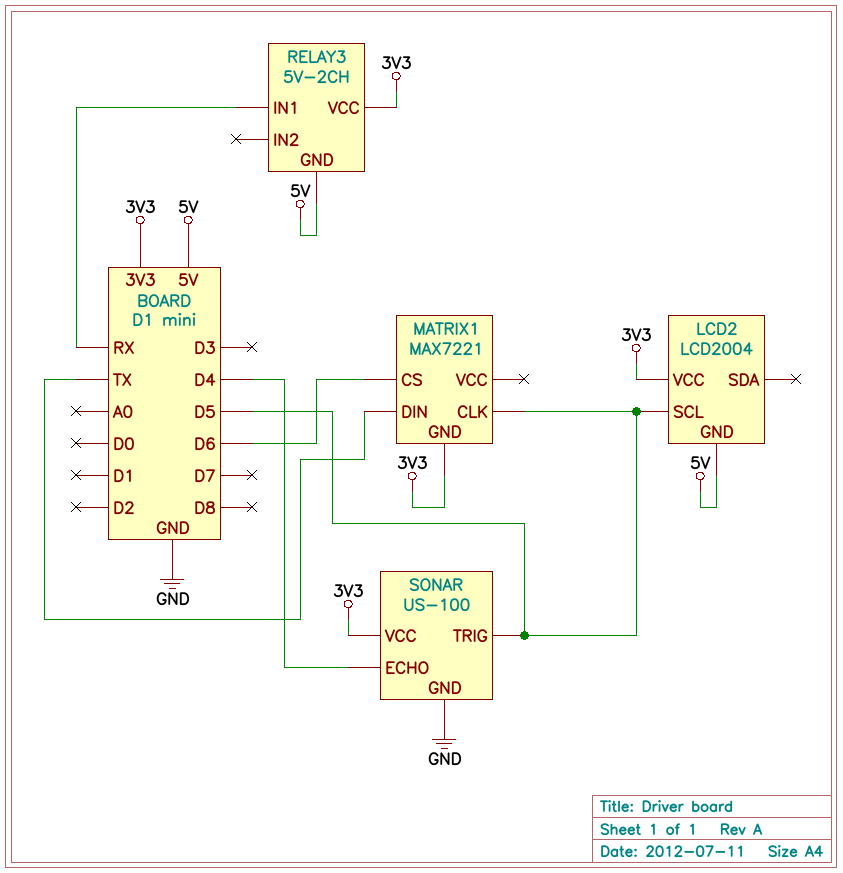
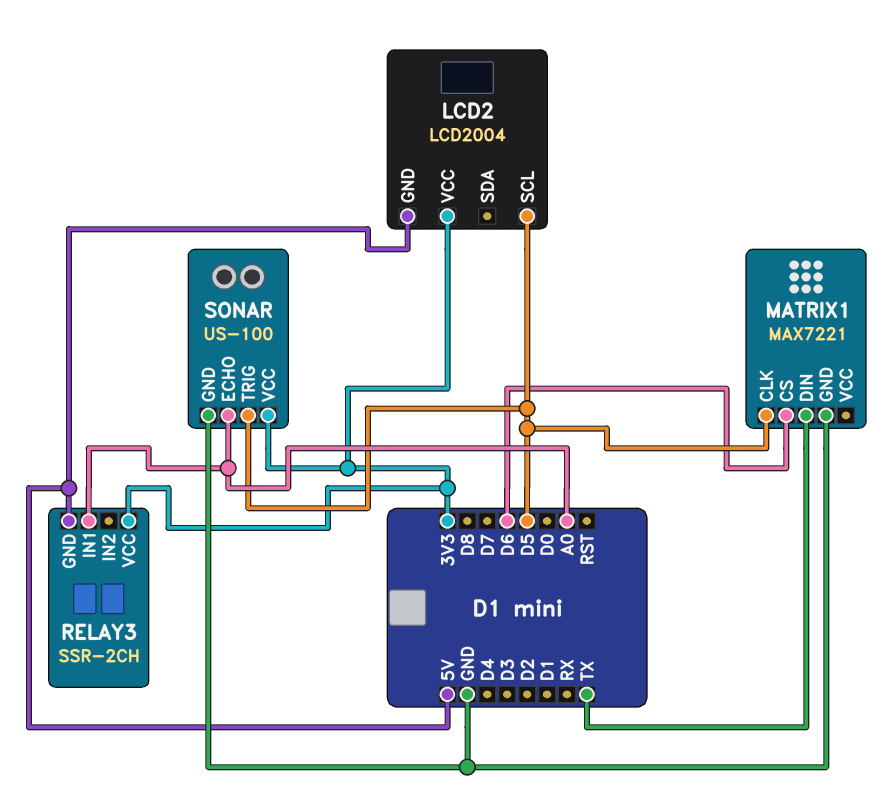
MATRIX1 pin GND: 3V3 -> GND
RELAY3: 5V-2CH -> SSR-2CH
RELAY3 pin IN1: RX -> A0
SONAR pin ECHO: D4 -> A0

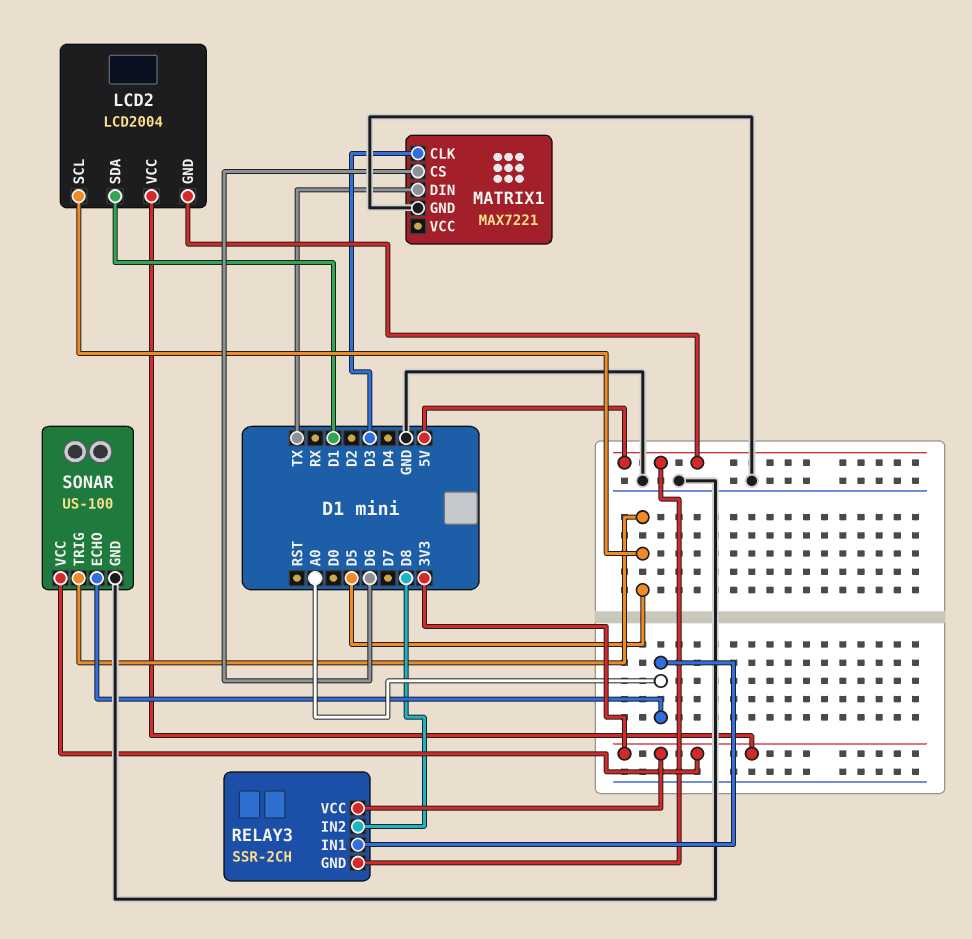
LCD2 pin SDA: none -> D1
MATRIX1 pin CLK: D5 -> D3
RELAY3 pin IN2: none -> D8

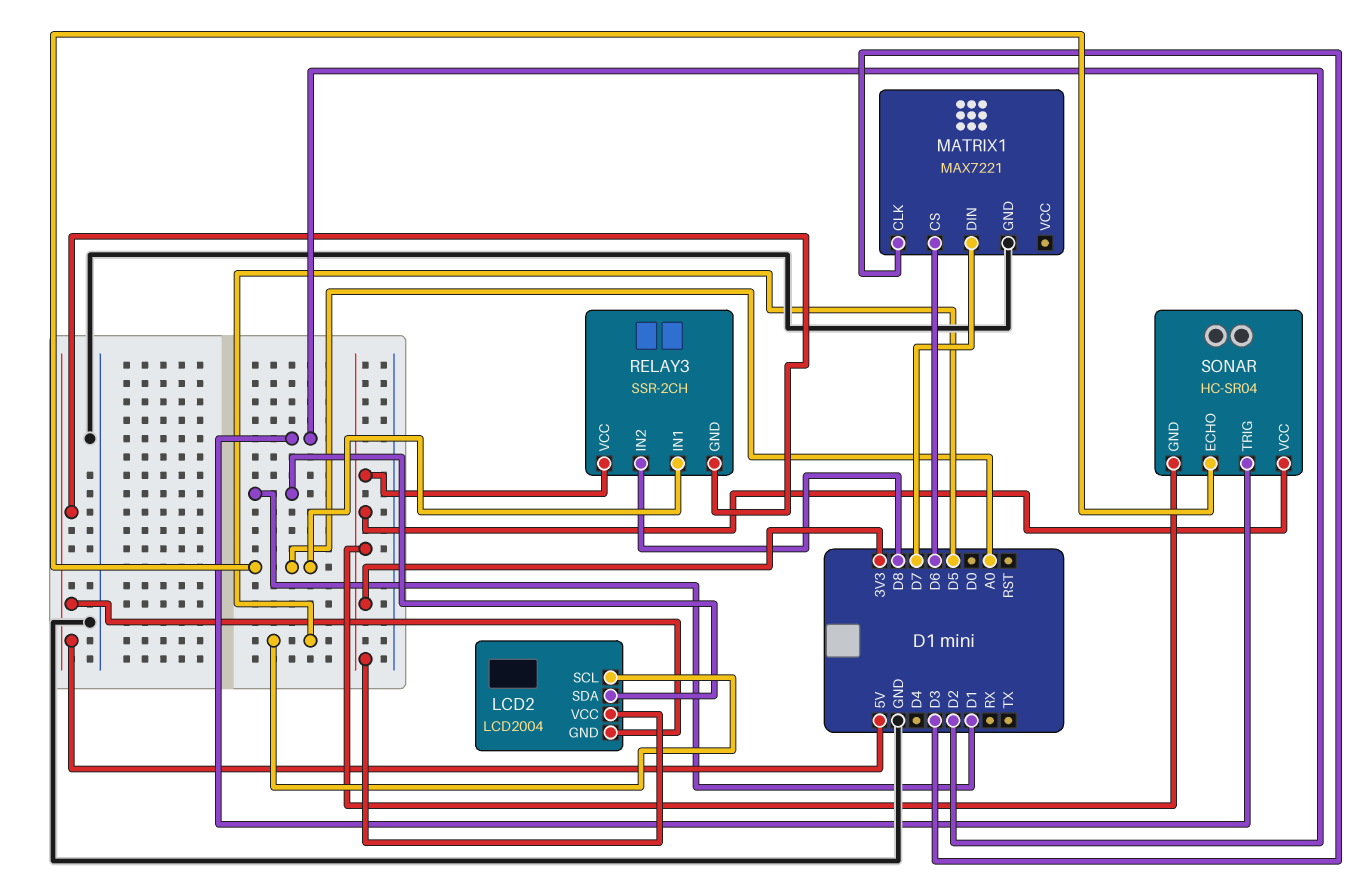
MATRIX1 pin DIN: TX -> D7
SONAR: US-100 -> HC-SR04
SONAR pin GND: GND -> 3V3
SONAR pin TRIG: D5 -> D2

